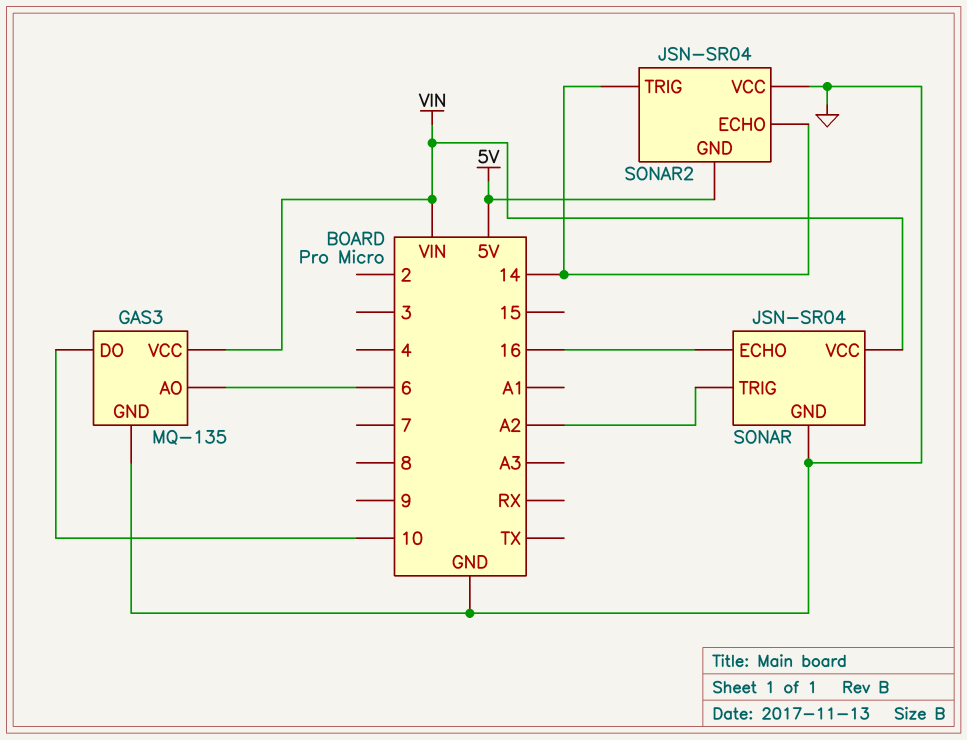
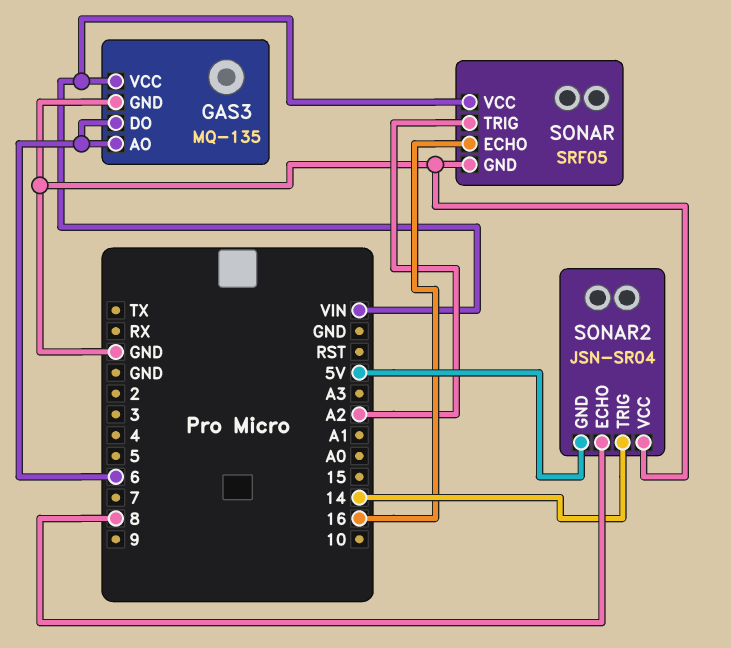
GAS3 pin DO: 10 -> 6
SONAR: JSN-SR04 -> SRF05
SONAR2 pin ECHO: 14 -> 8

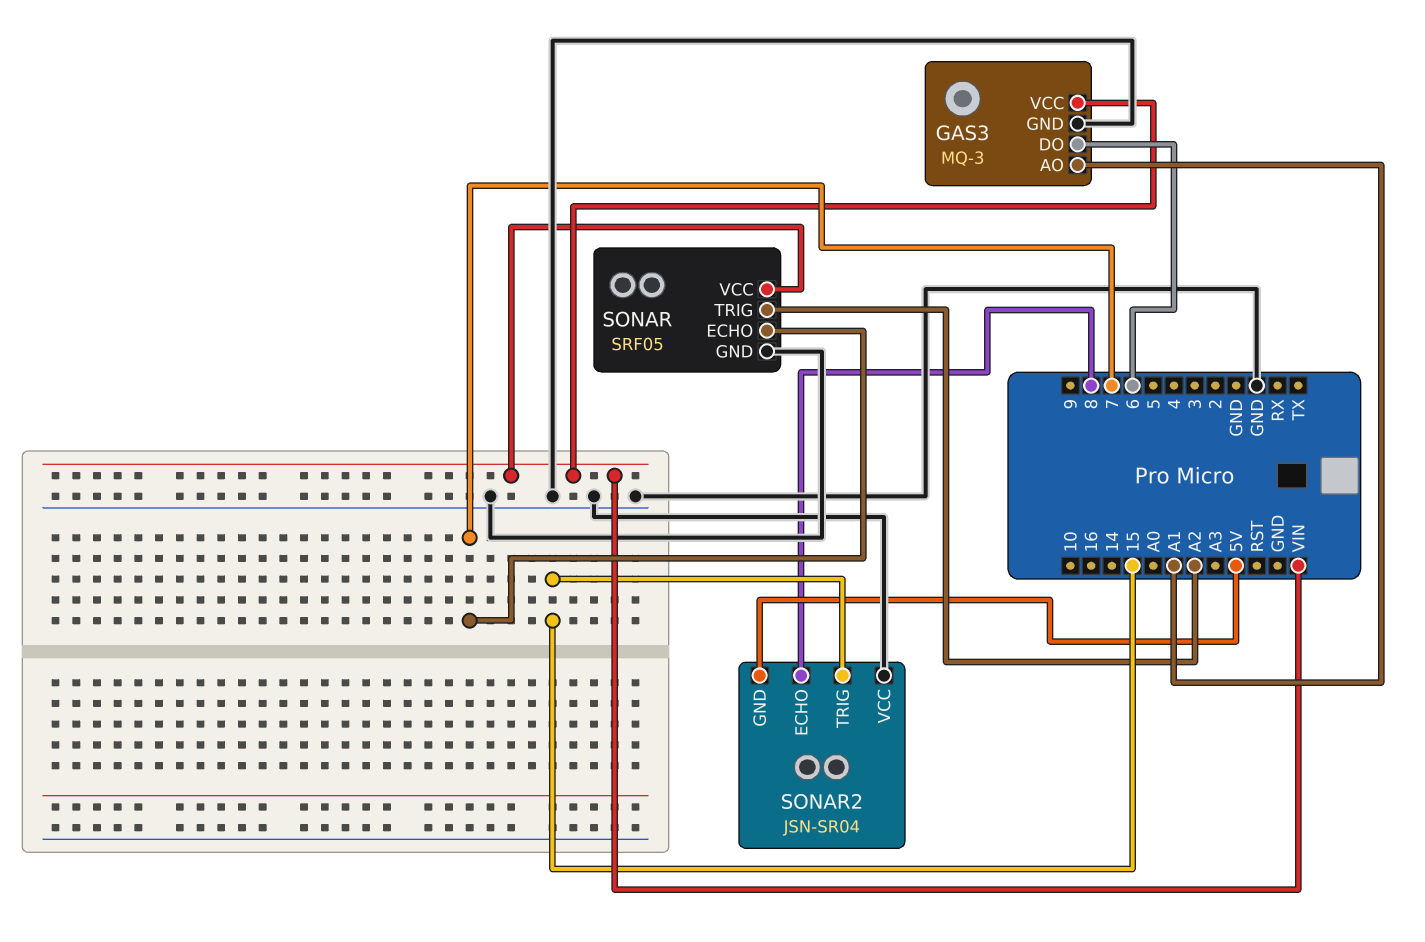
GAS3: MQ-135 -> MQ-3
GAS3 pin AO: 6 -> A1
SONAR pin ECHO: 16 -> 7
SONAR2 pin TRIG: 14 -> 15

